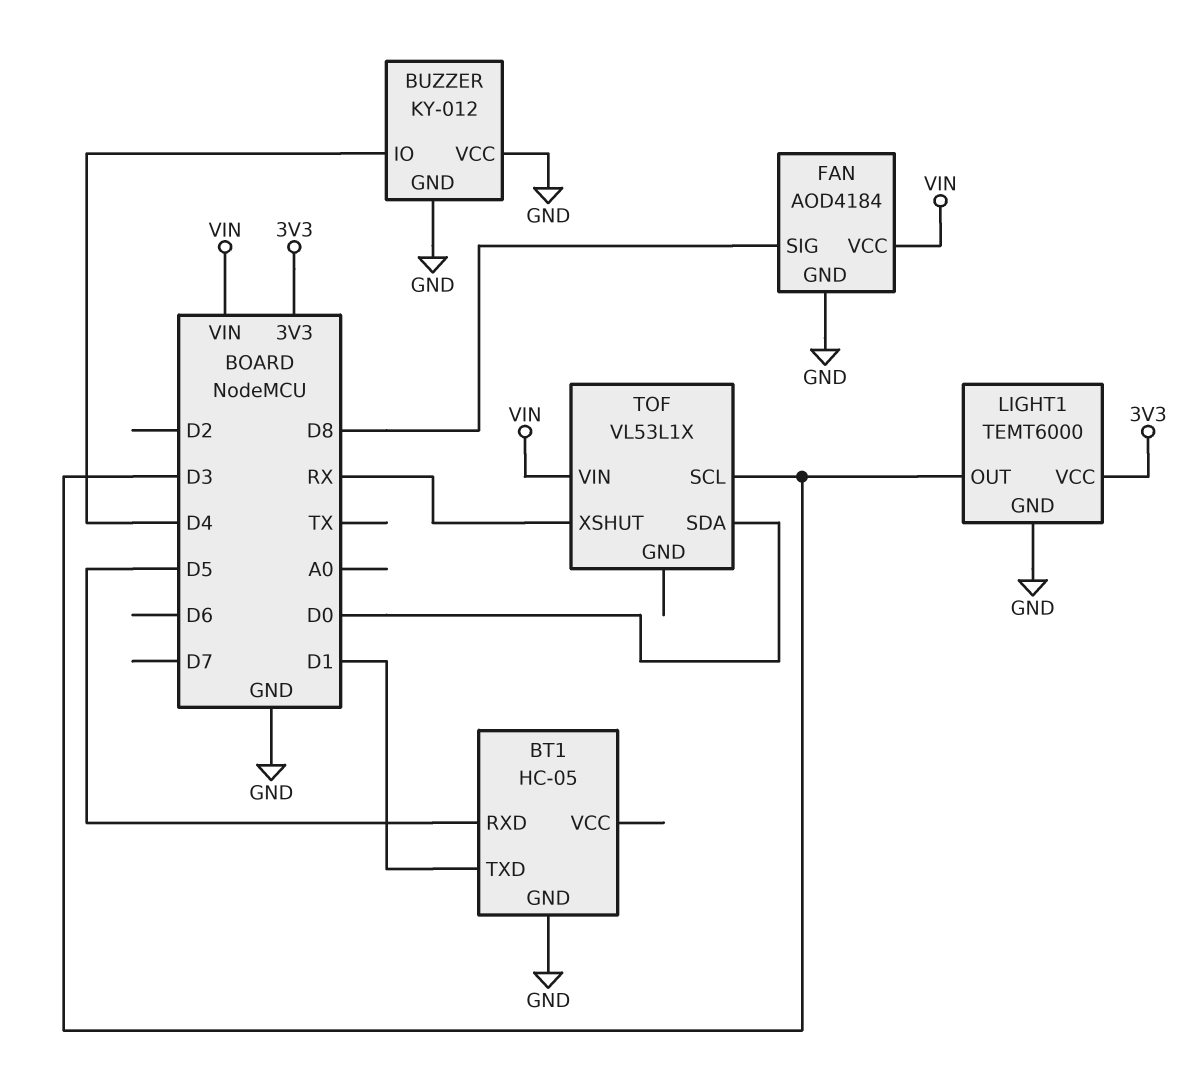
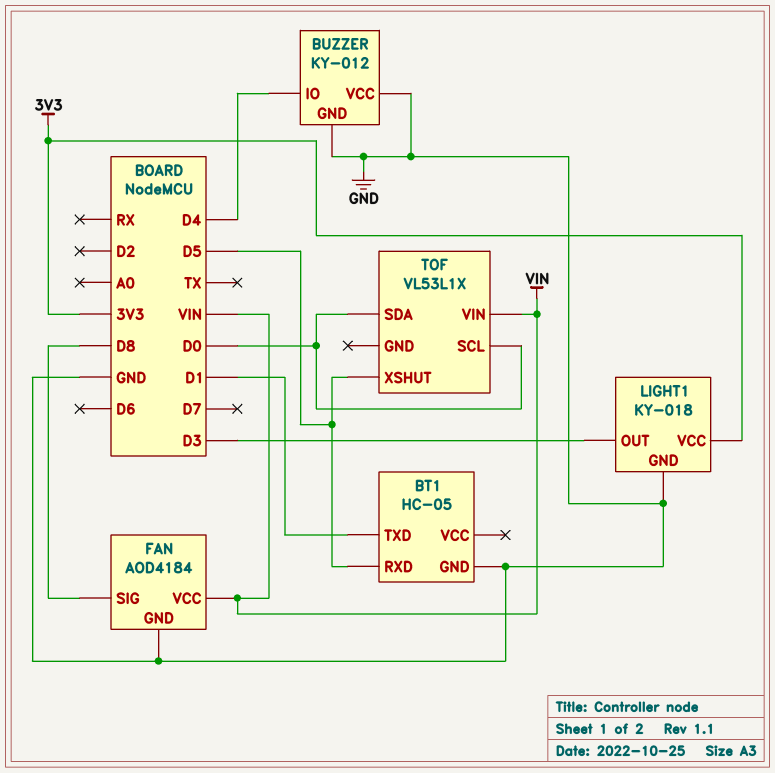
LIGHT1: TEMT6000 -> KY-018
TOF pin SCL: D3 -> D0
TOF pin XSHUT: RX -> D5

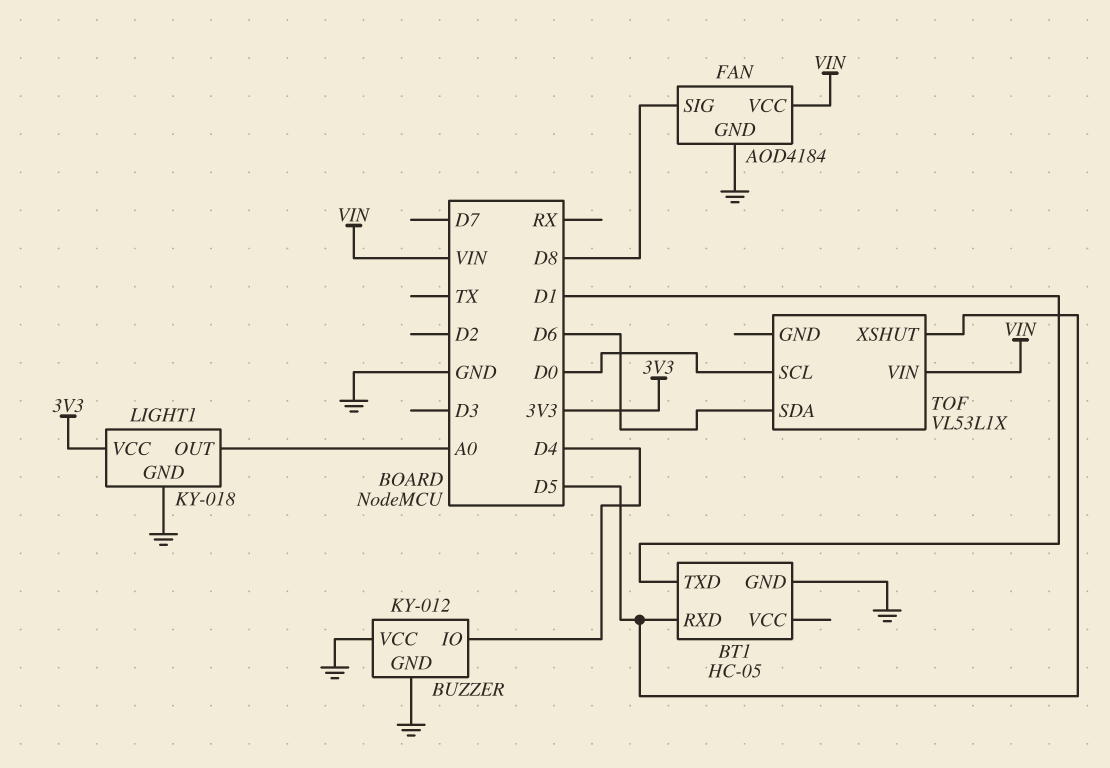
LIGHT1 pin OUT: D3 -> A0
TOF pin SDA: D0 -> D6

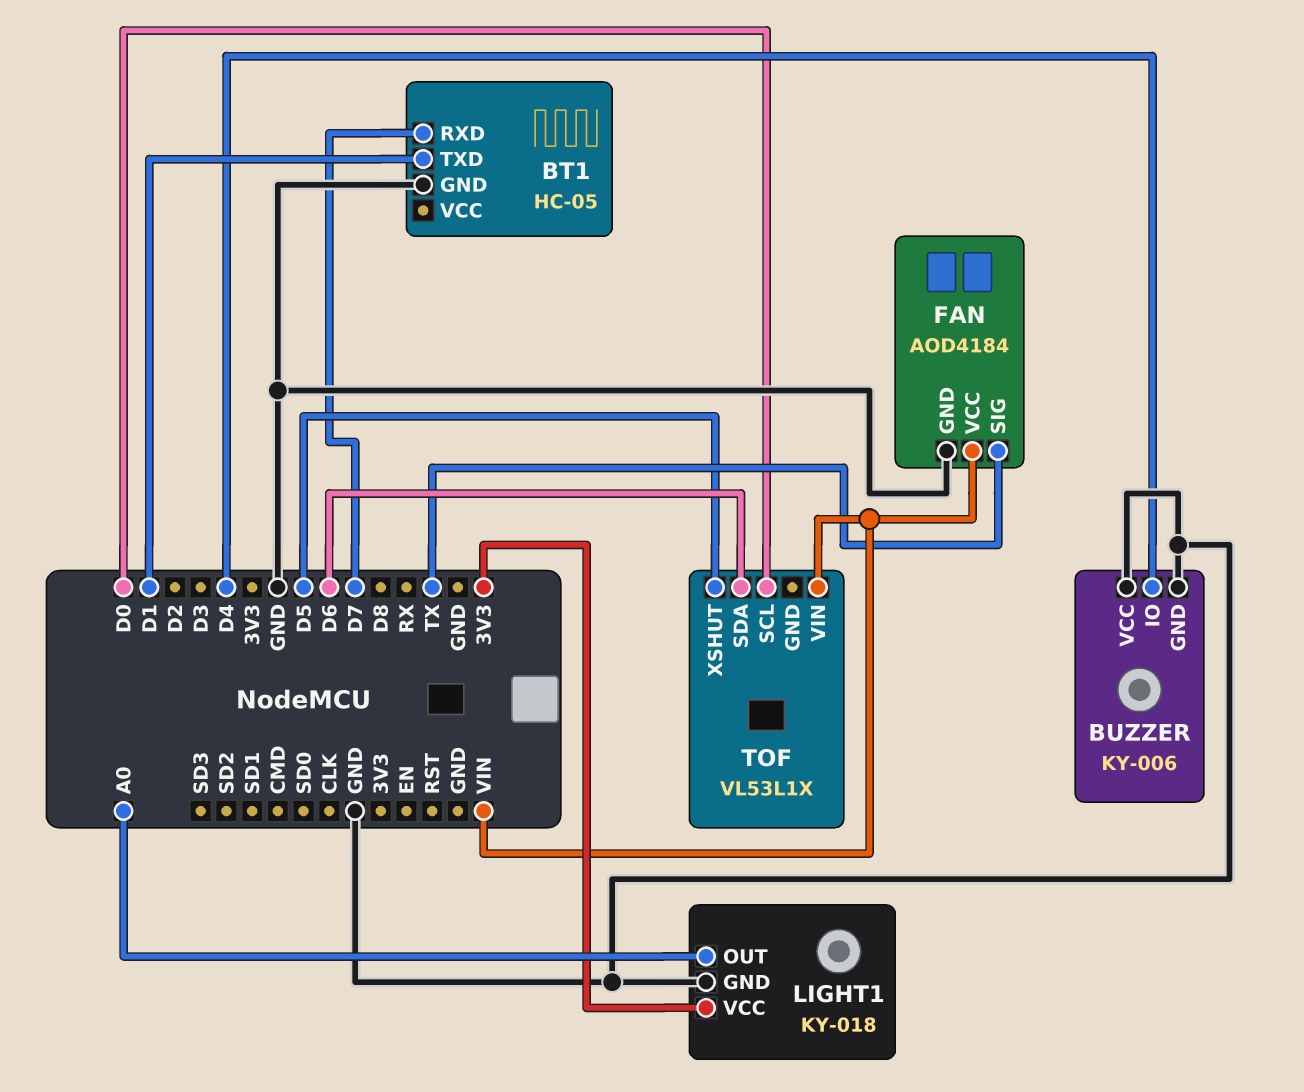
BT1 pin RXD: D5 -> D7
BUZZER: KY-012 -> KY-006
FAN pin SIG: D8 -> TX

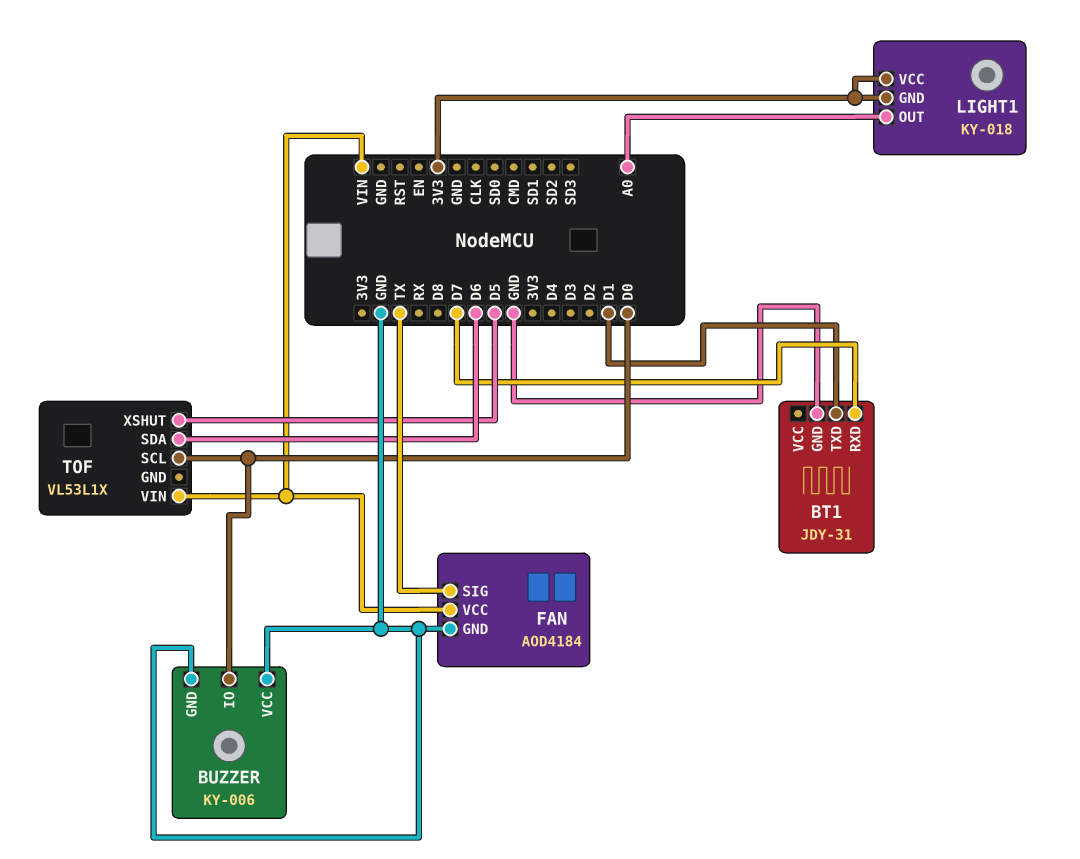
BT1: HC-05 -> JDY-31
BUZZER pin IO: D4 -> D0
LIGHT1 pin GND: GND -> 3V3

